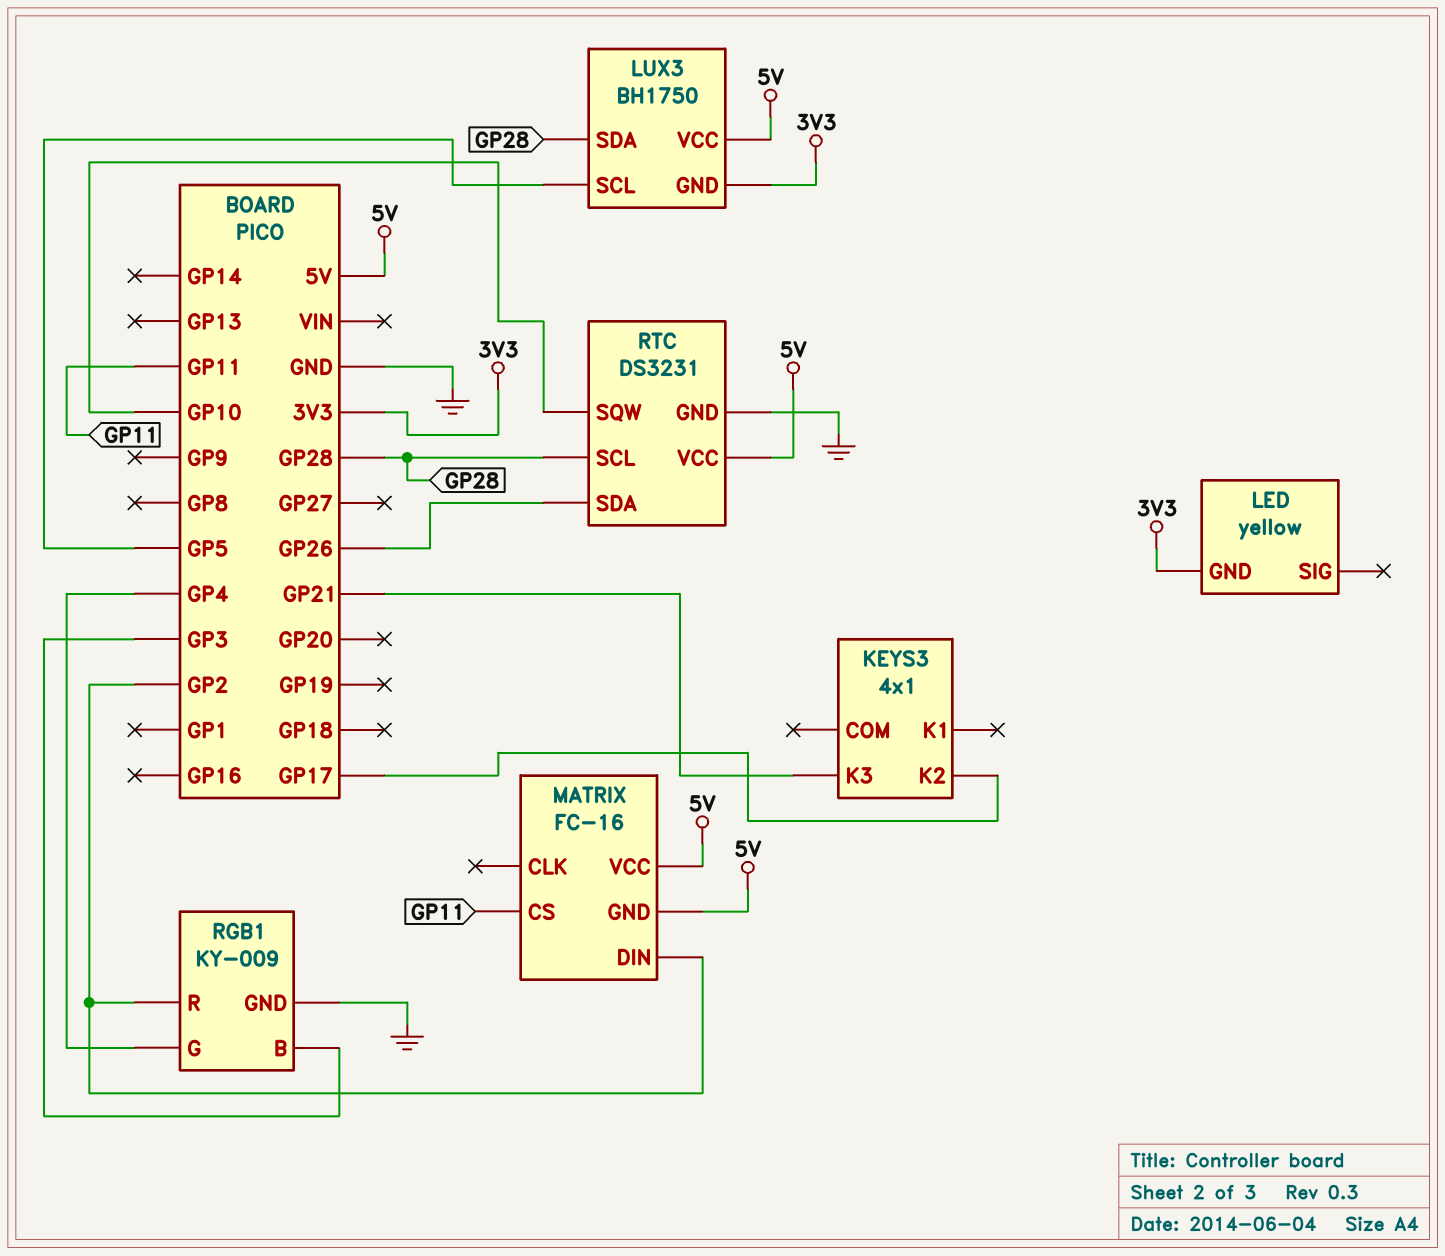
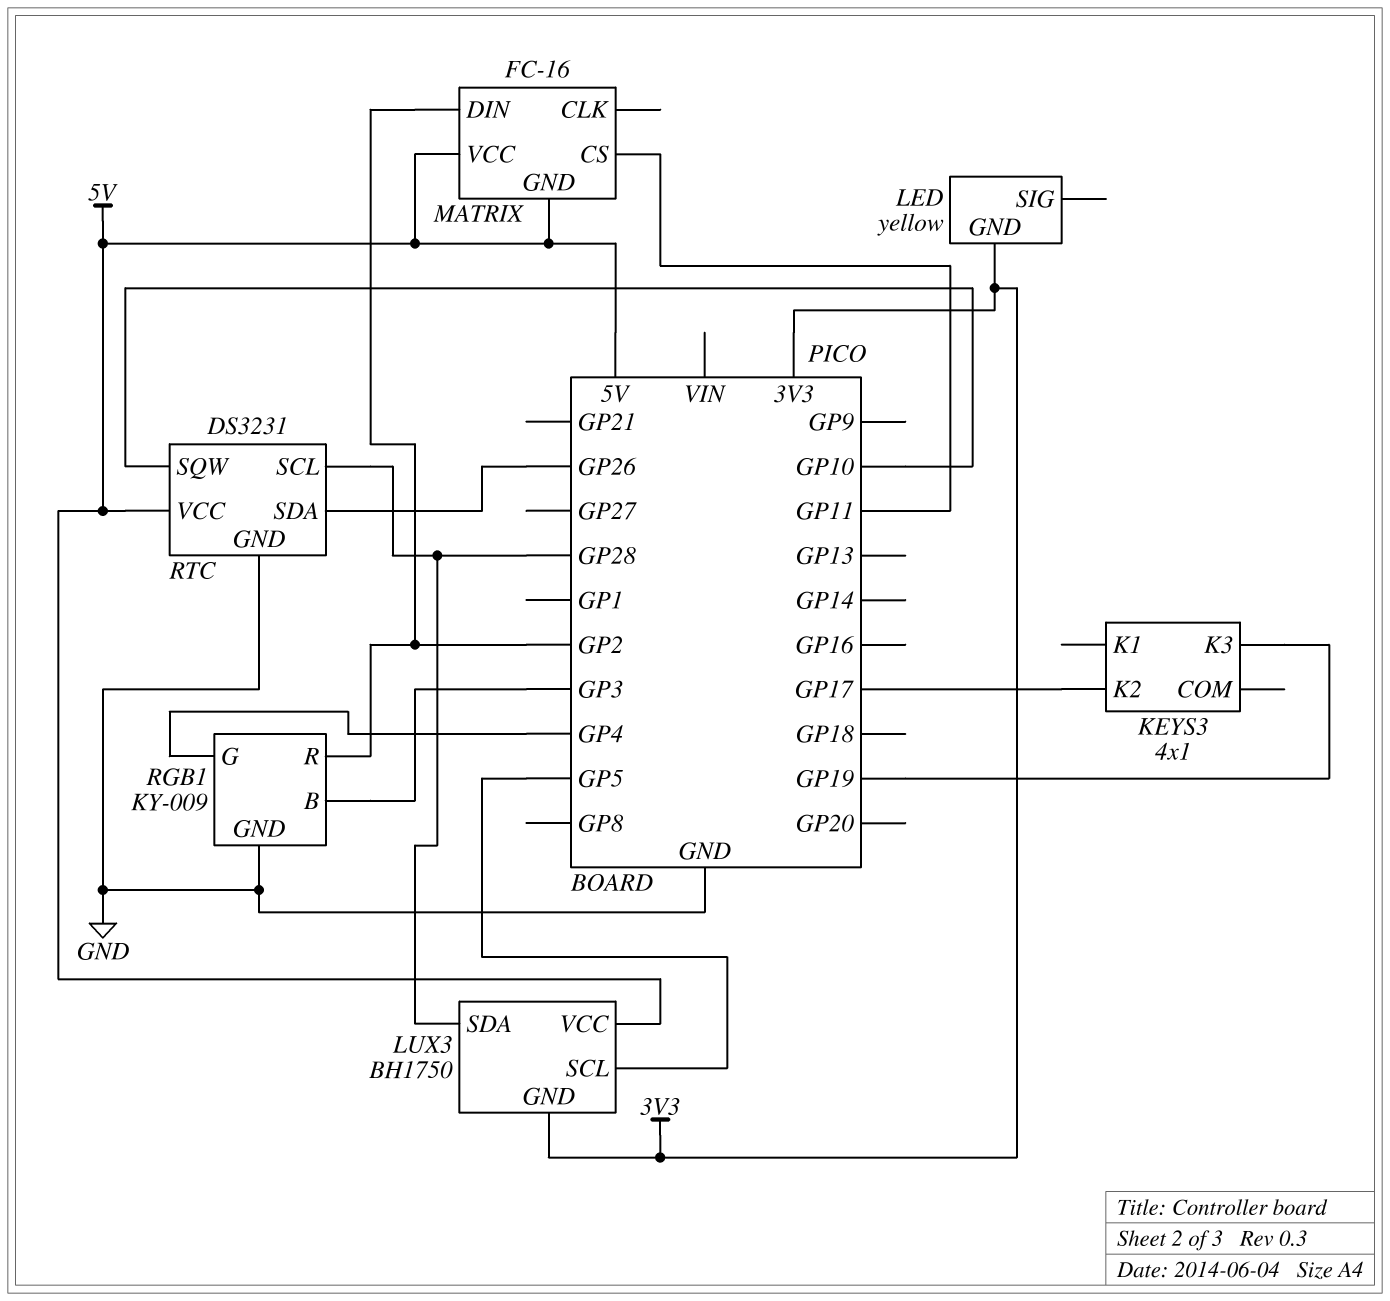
KEYS3 pin K3: GP21 -> GP19

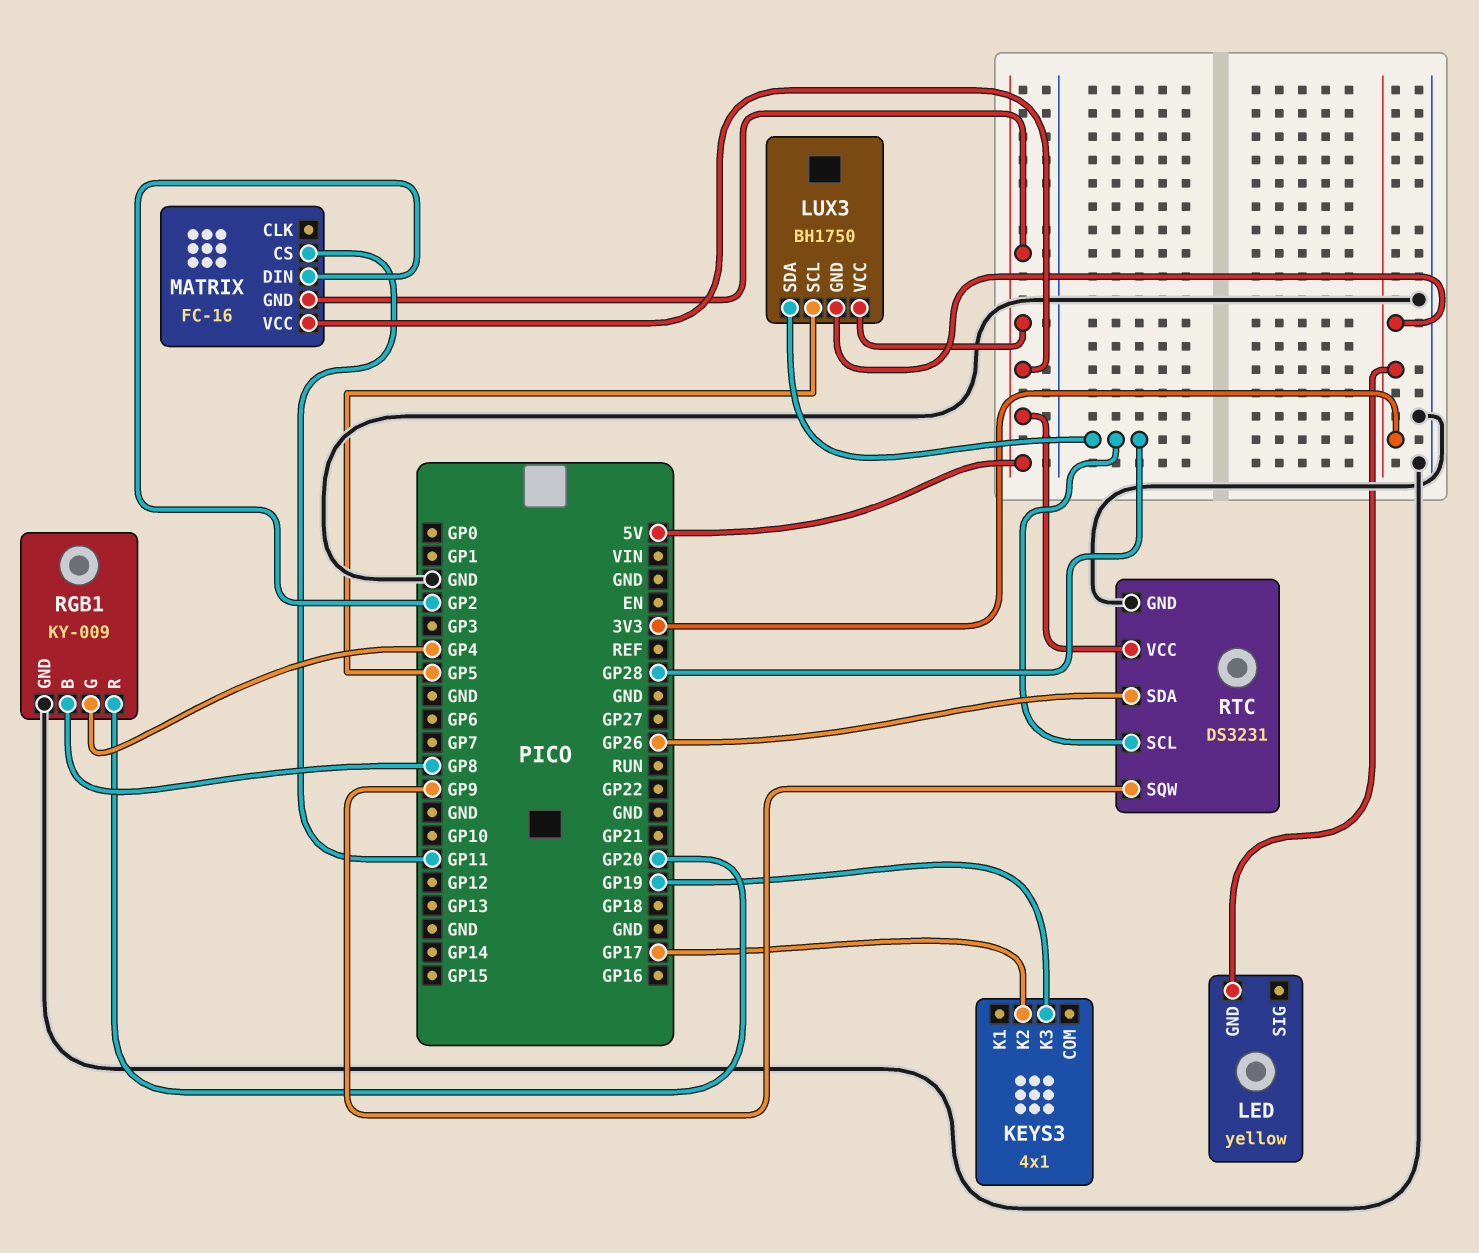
RGB1 pin B: GP3 -> GP8
RGB1 pin R: GP2 -> GP20
RTC pin SQW: GP10 -> GP9

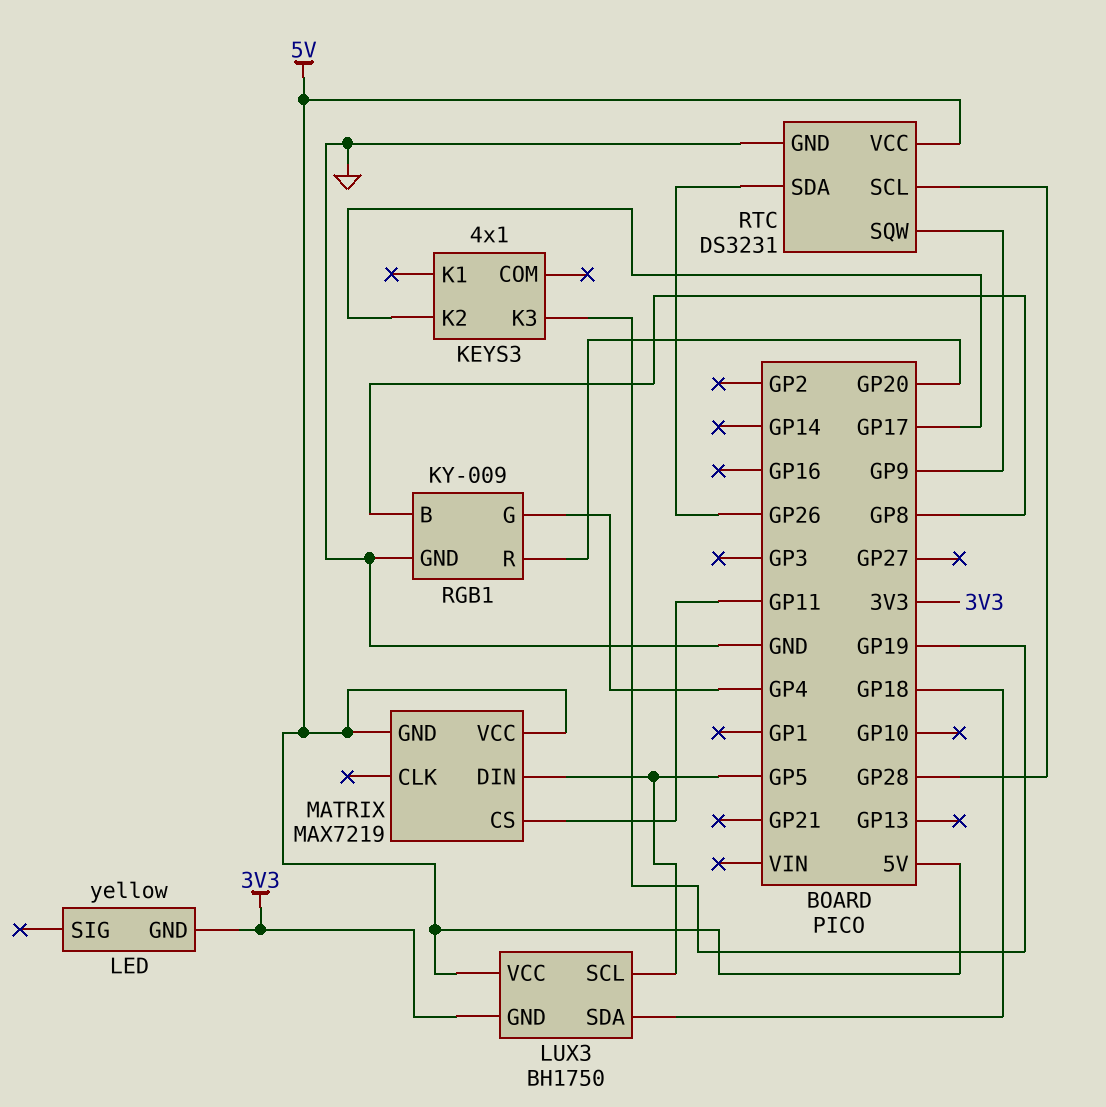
LUX3 pin SDA: GP28 -> GP18
MATRIX: FC-16 -> MAX7219
MATRIX pin DIN: GP2 -> GP5

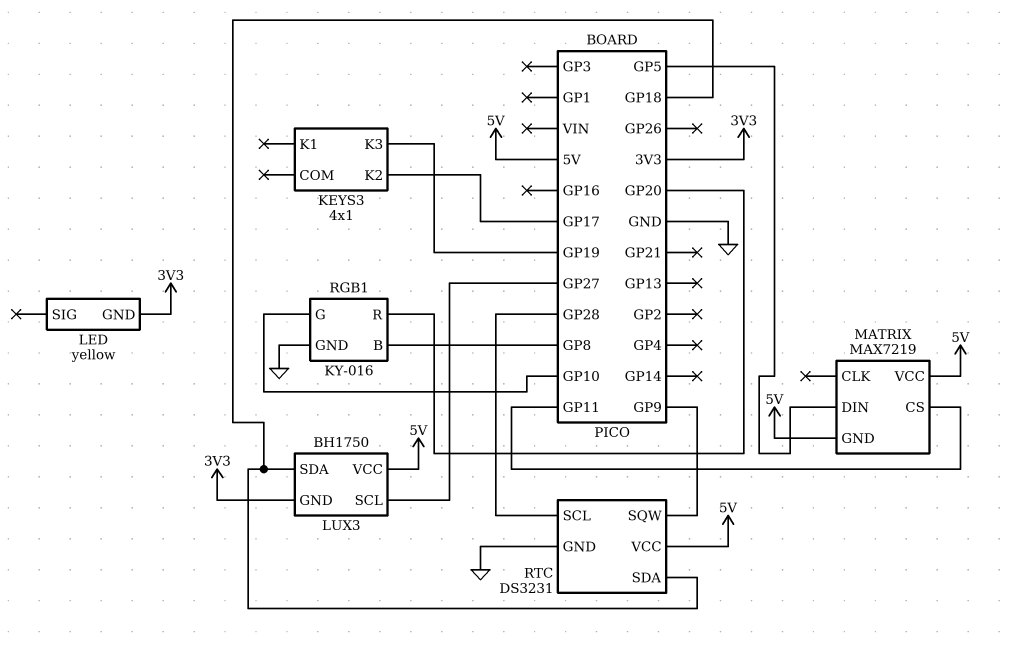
LUX3 pin SCL: GP5 -> GP27
RGB1: KY-009 -> KY-016
RGB1 pin G: GP4 -> GP10
RTC pin SDA: GP26 -> GP18

